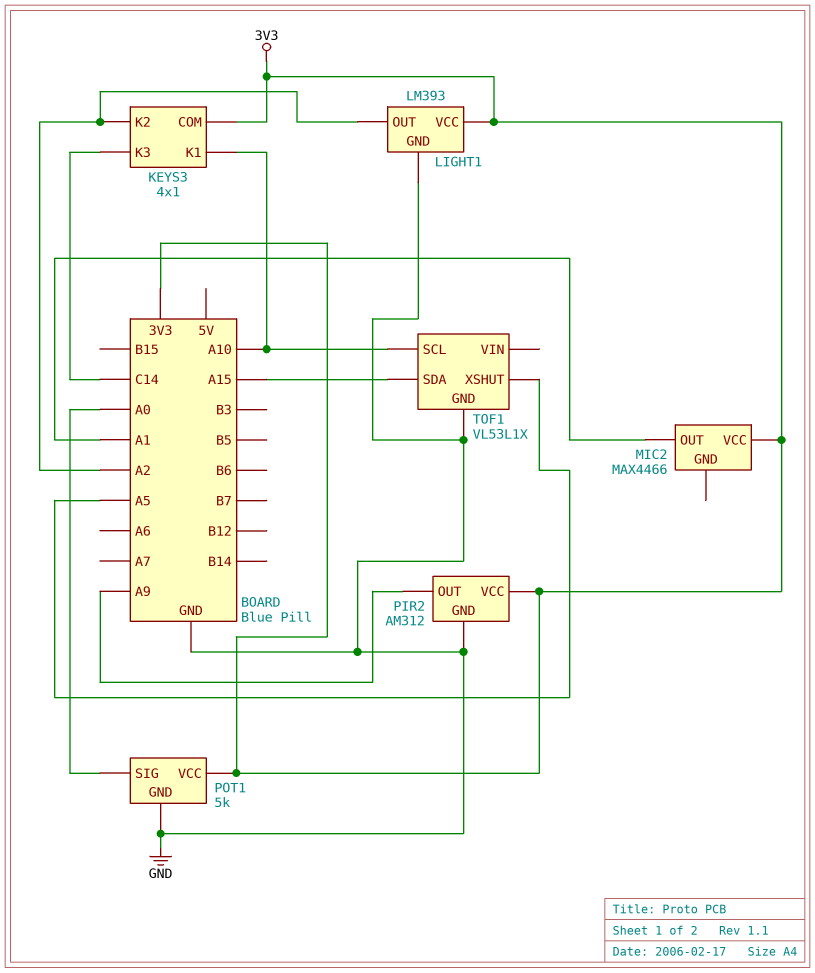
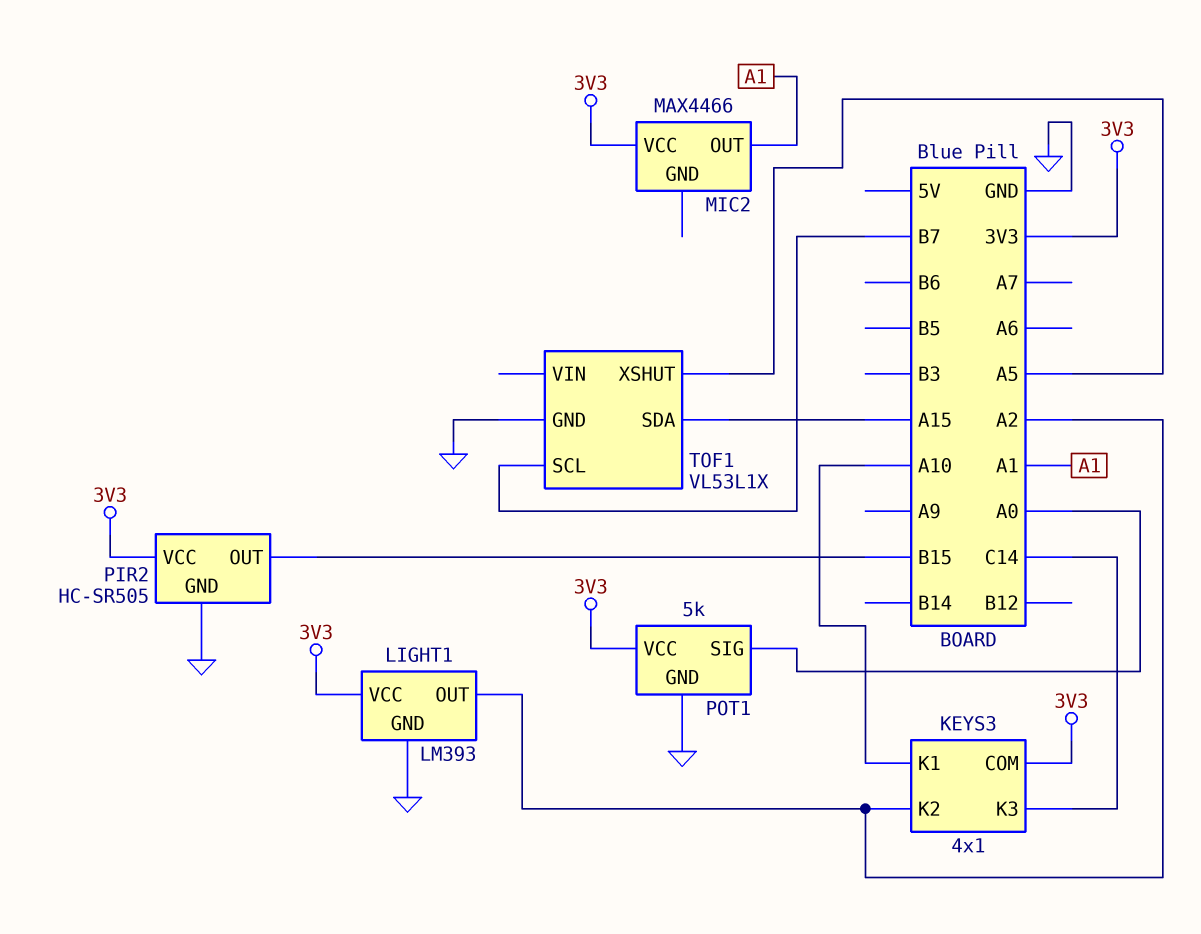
PIR2: AM312 -> HC-SR505
PIR2 pin OUT: A9 -> B15
TOF1 pin SCL: A10 -> B7

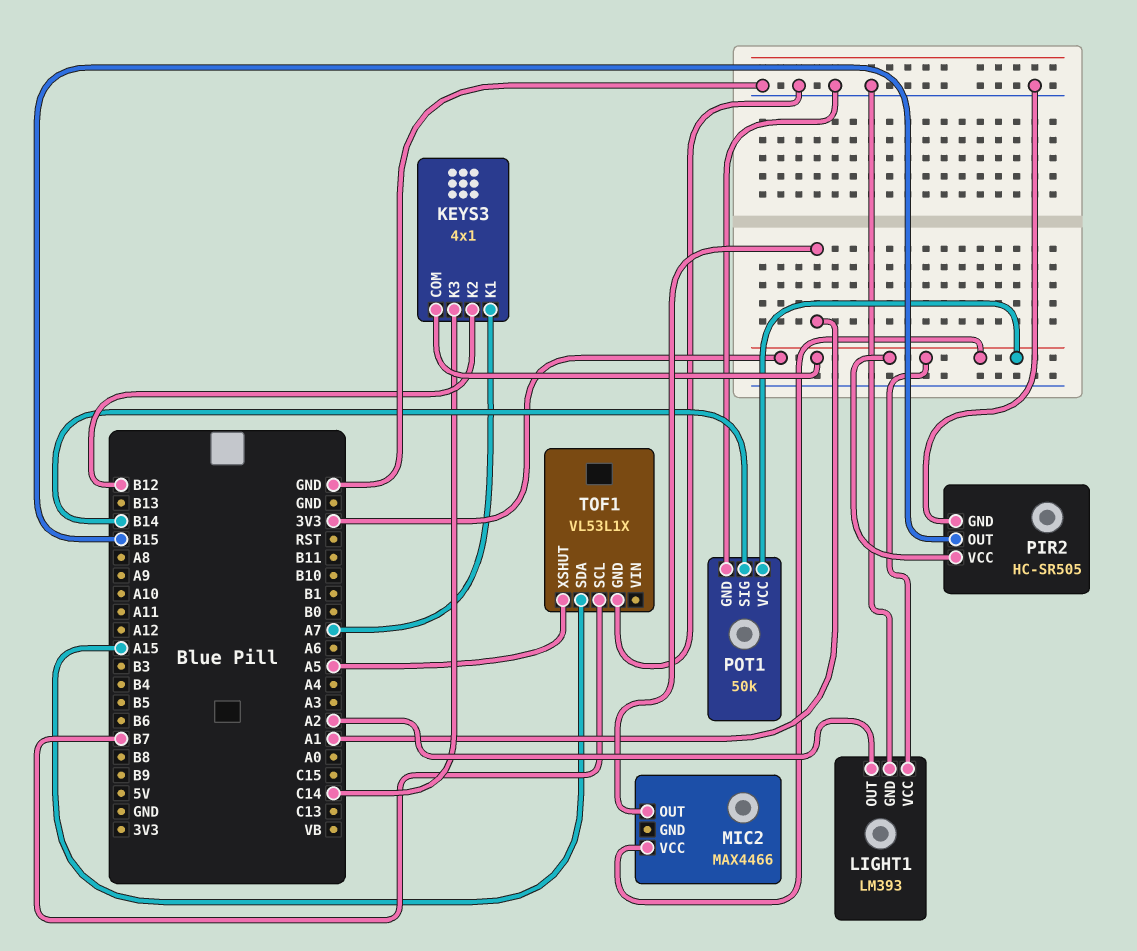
KEYS3 pin K1: A10 -> A7
KEYS3 pin K2: A2 -> B12
POT1: 5k -> 50k
POT1 pin SIG: A0 -> B14

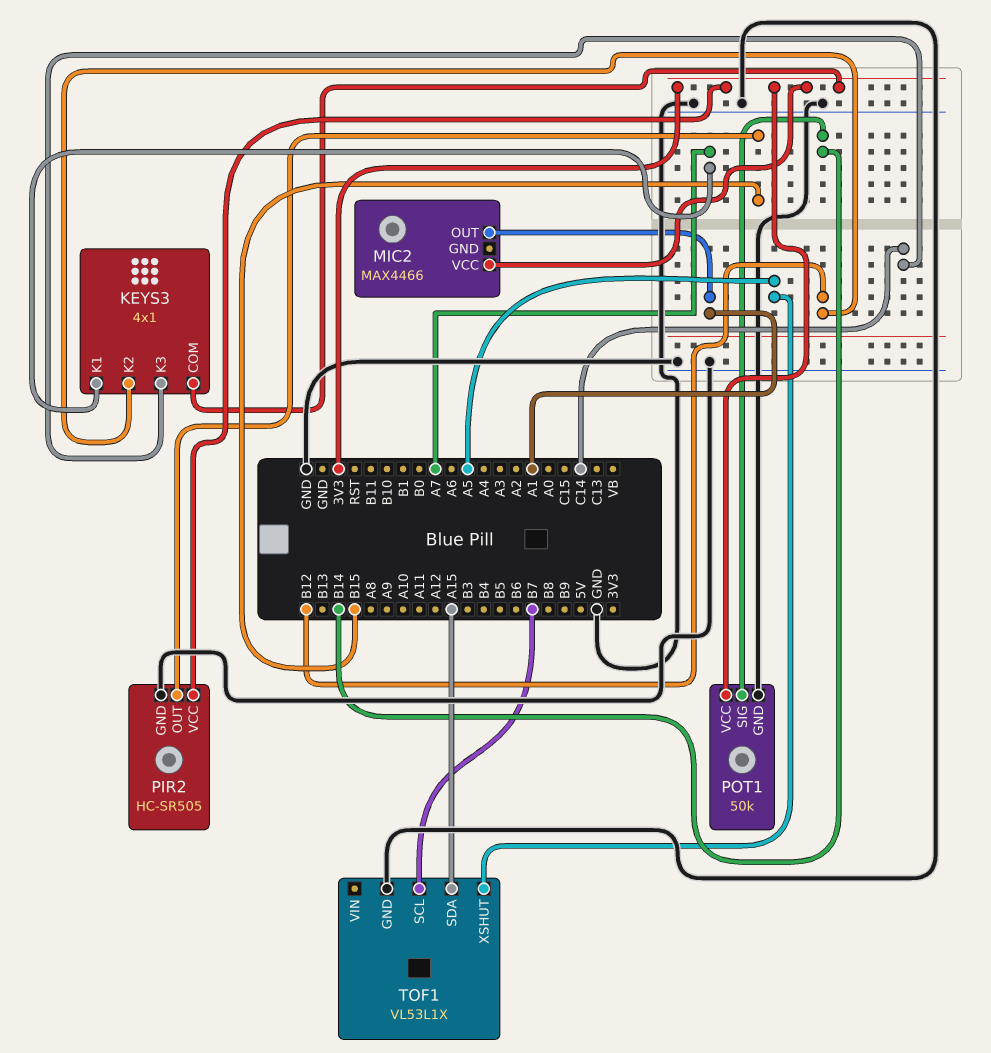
LIGHT1: LM393 -> none
LIGHT1 pin GND: GND -> none
LIGHT1 pin OUT: A2 -> none
LIGHT1 pin VCC: 3V3 -> none

